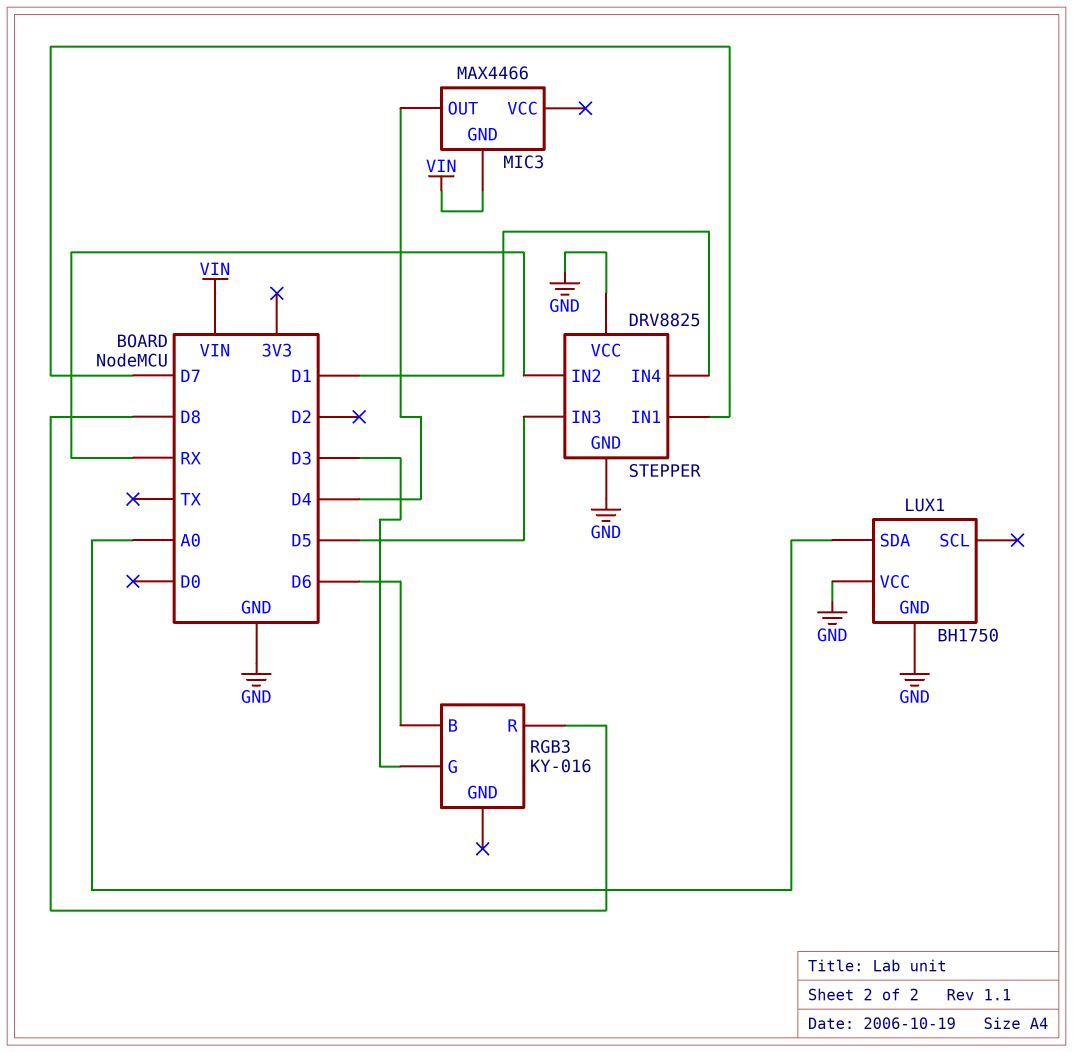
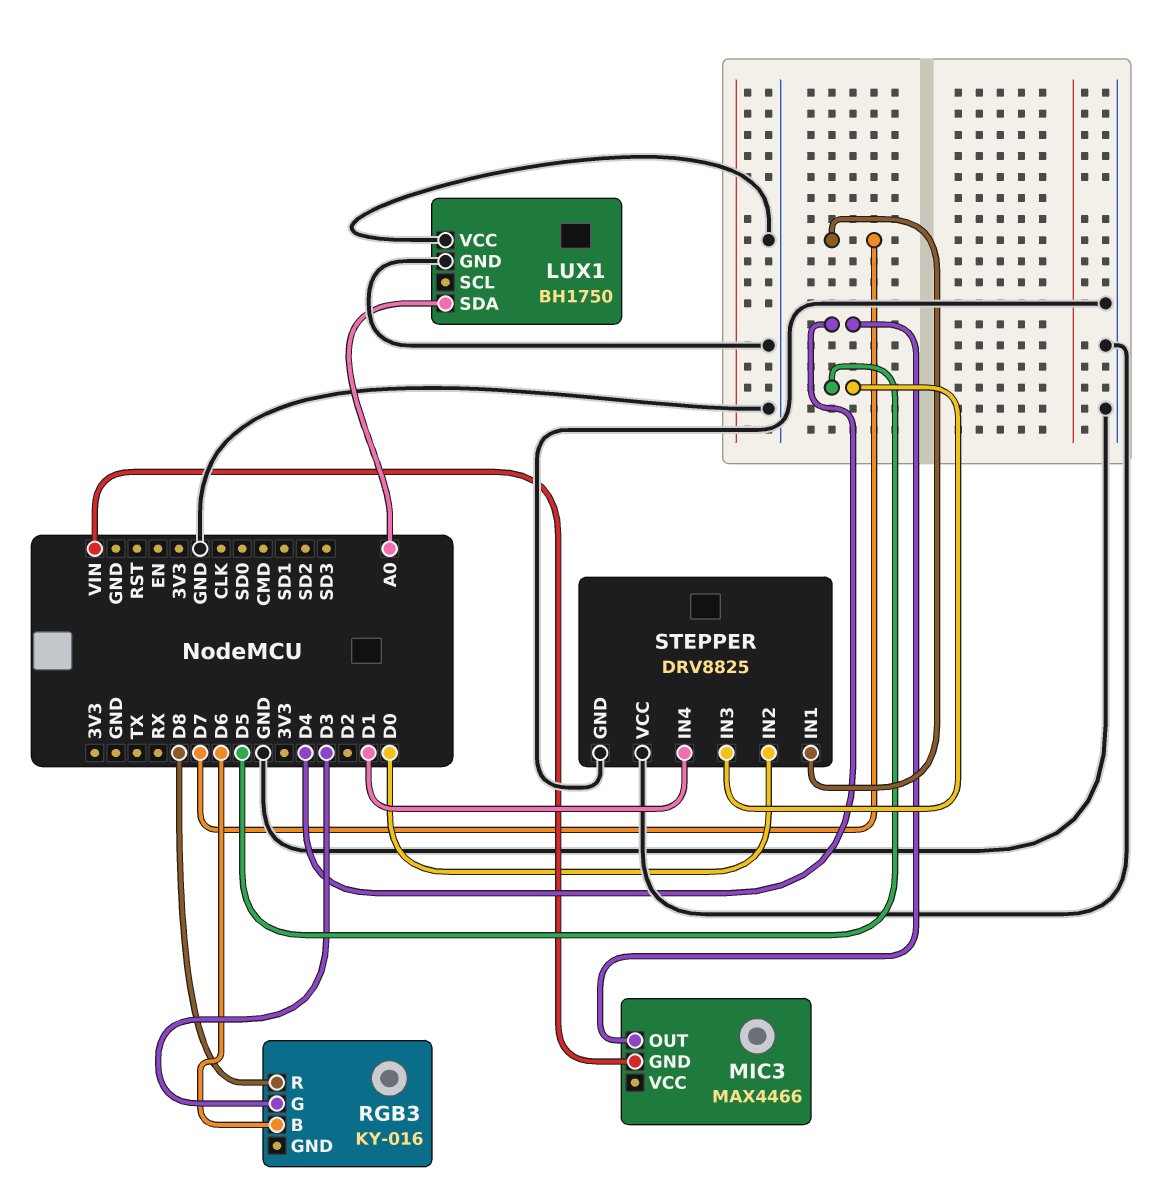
STEPPER pin IN2: RX -> D0

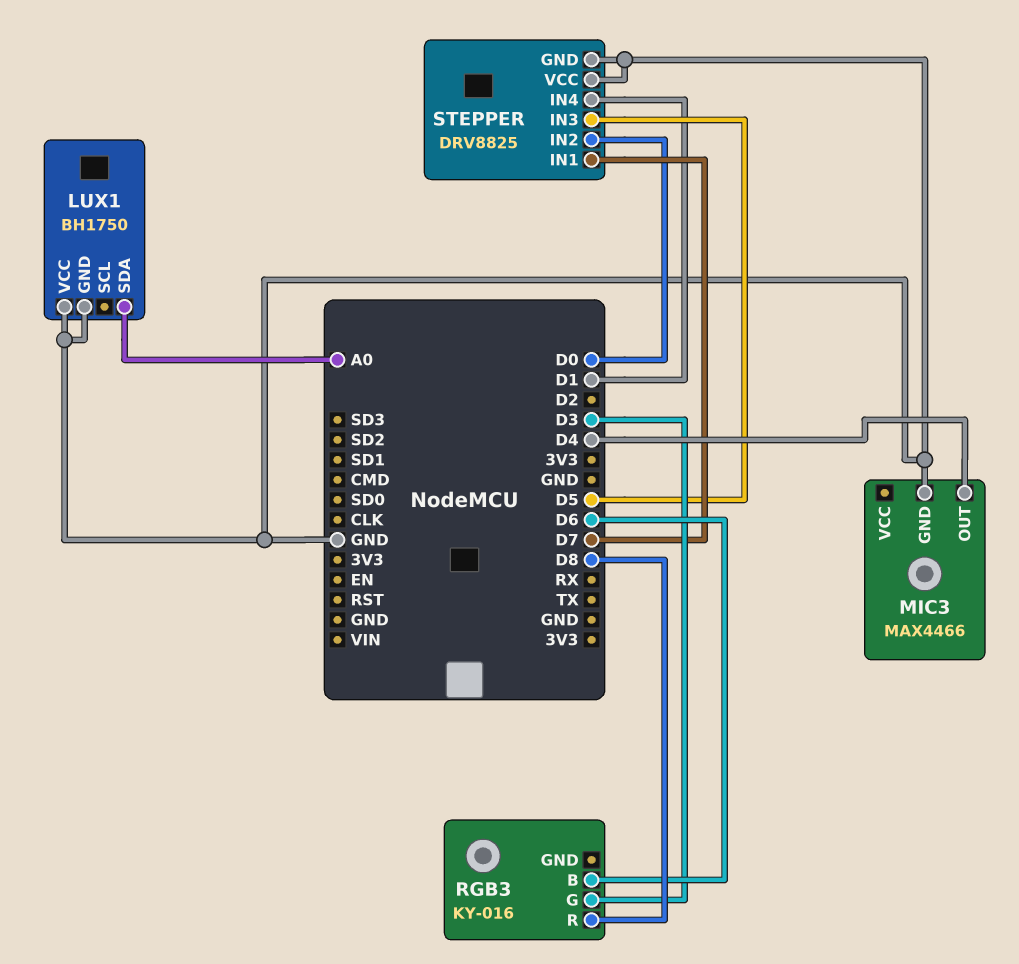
MIC3 pin GND: VIN -> GND

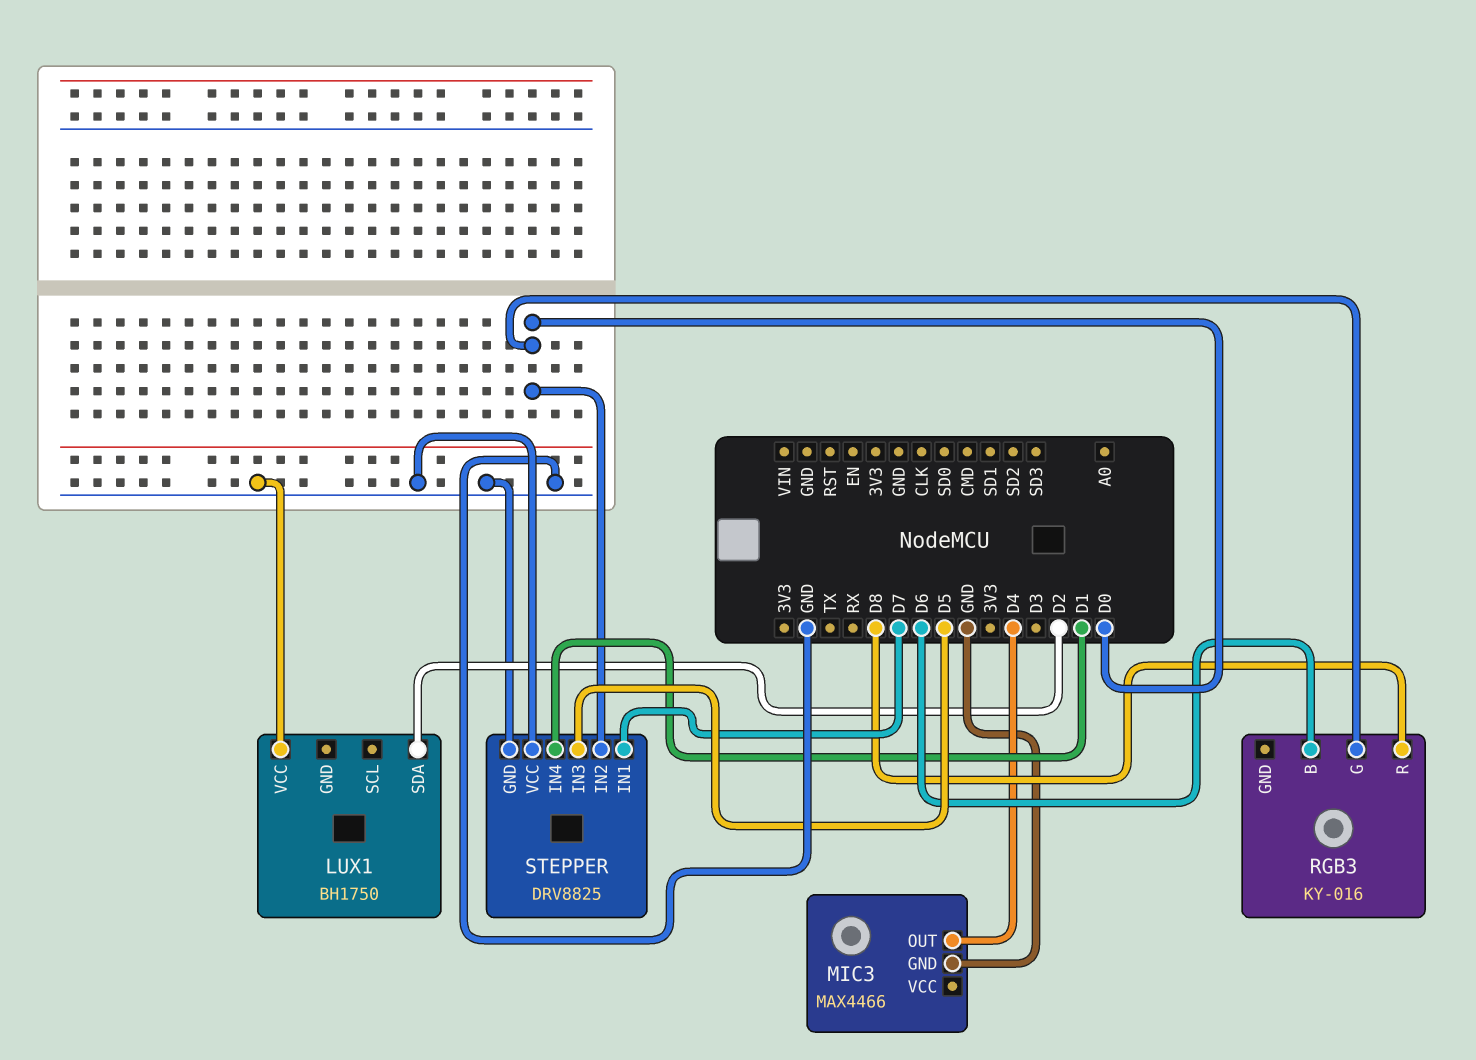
LUX1 pin GND: GND -> none
LUX1 pin SDA: A0 -> D2
RGB3 pin G: D3 -> D0

